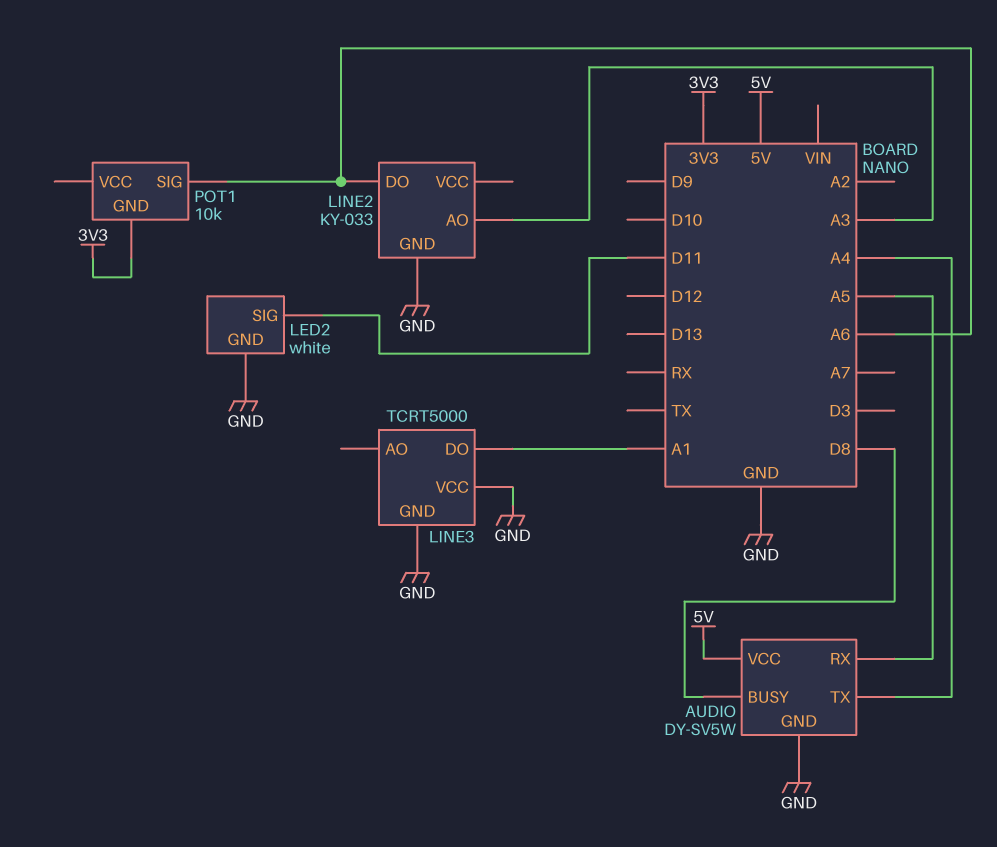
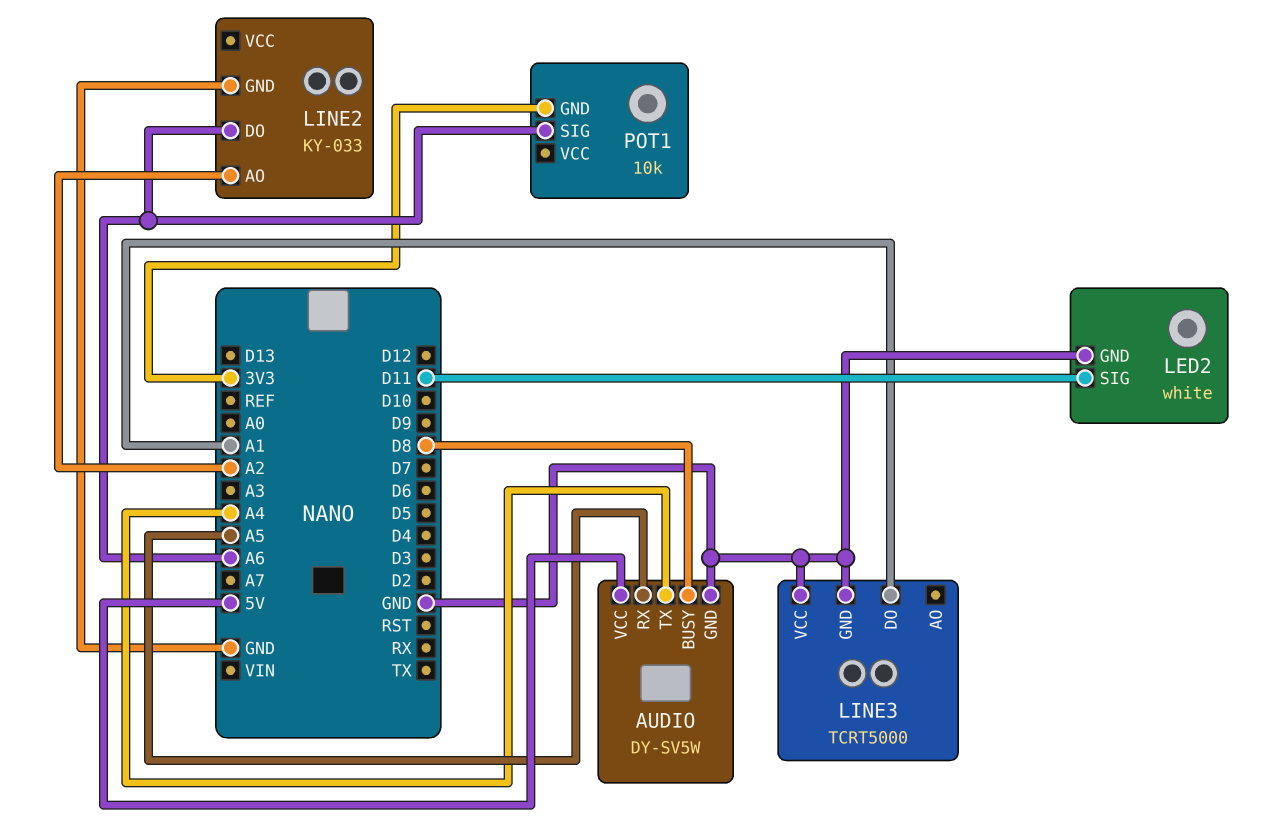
LINE2 pin AO: A3 -> A2

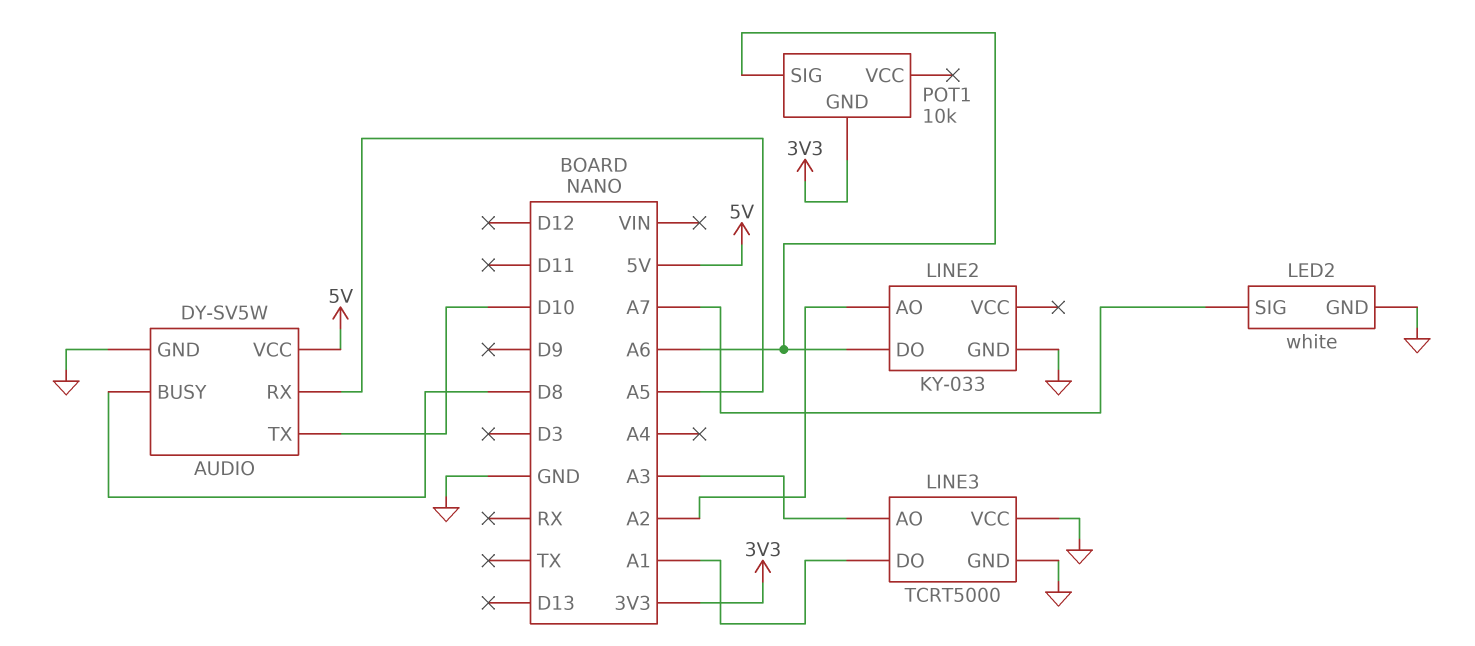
AUDIO pin TX: A4 -> D10
LED2 pin SIG: D11 -> A7
LINE3 pin AO: none -> A3

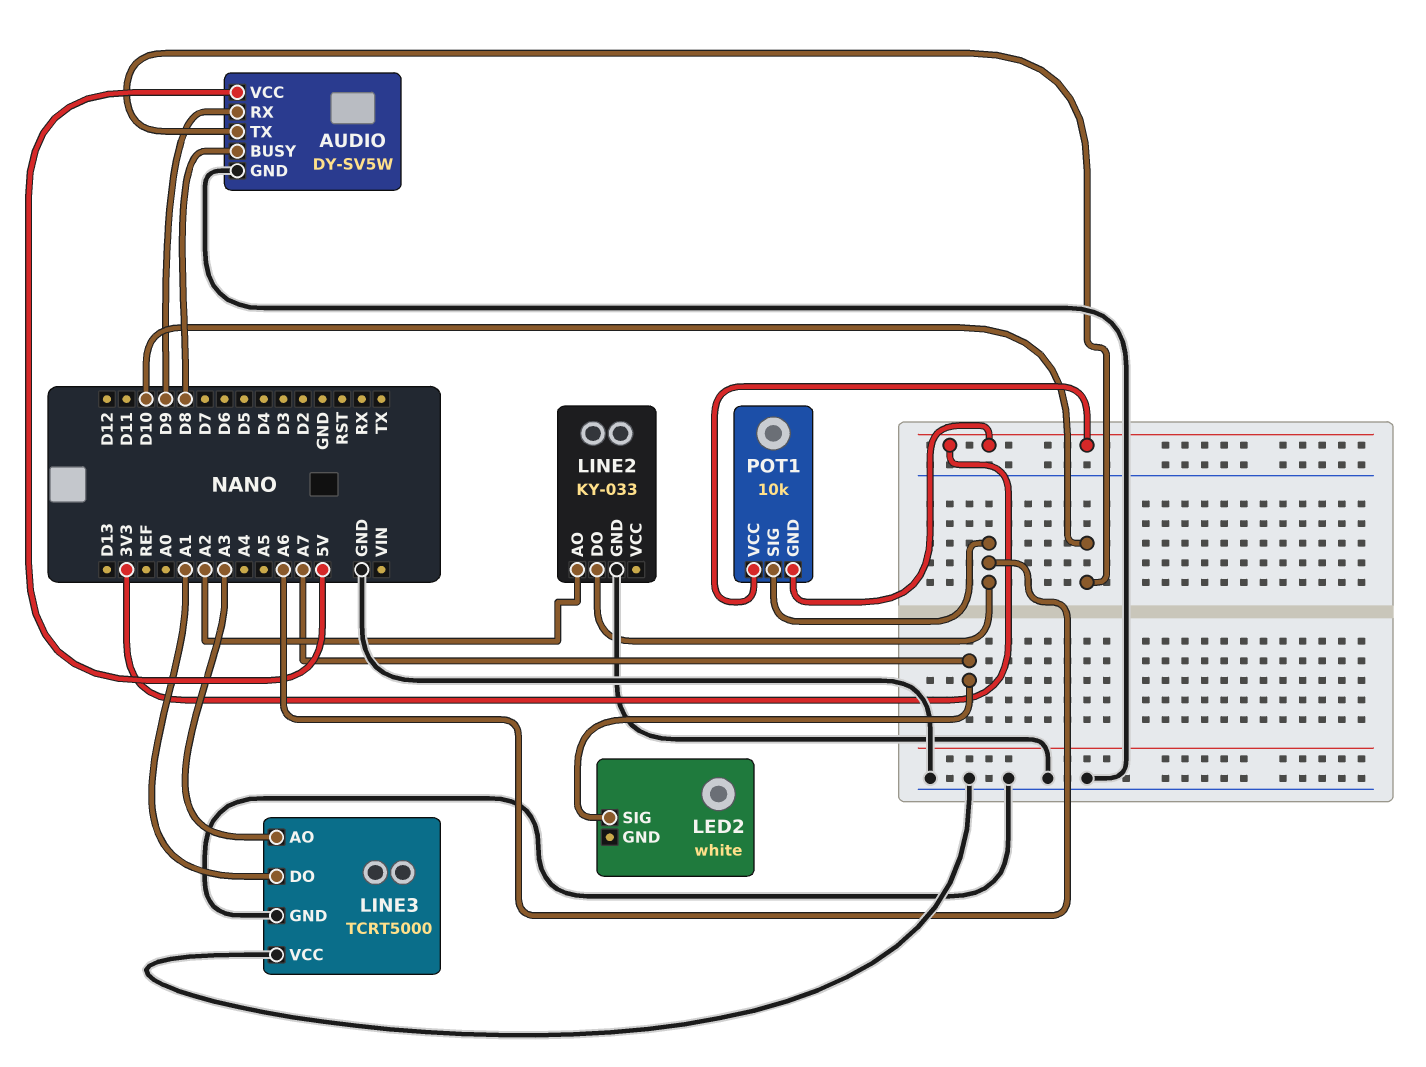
AUDIO pin RX: A5 -> D9
LED2 pin GND: GND -> none
POT1 pin VCC: none -> 3V3

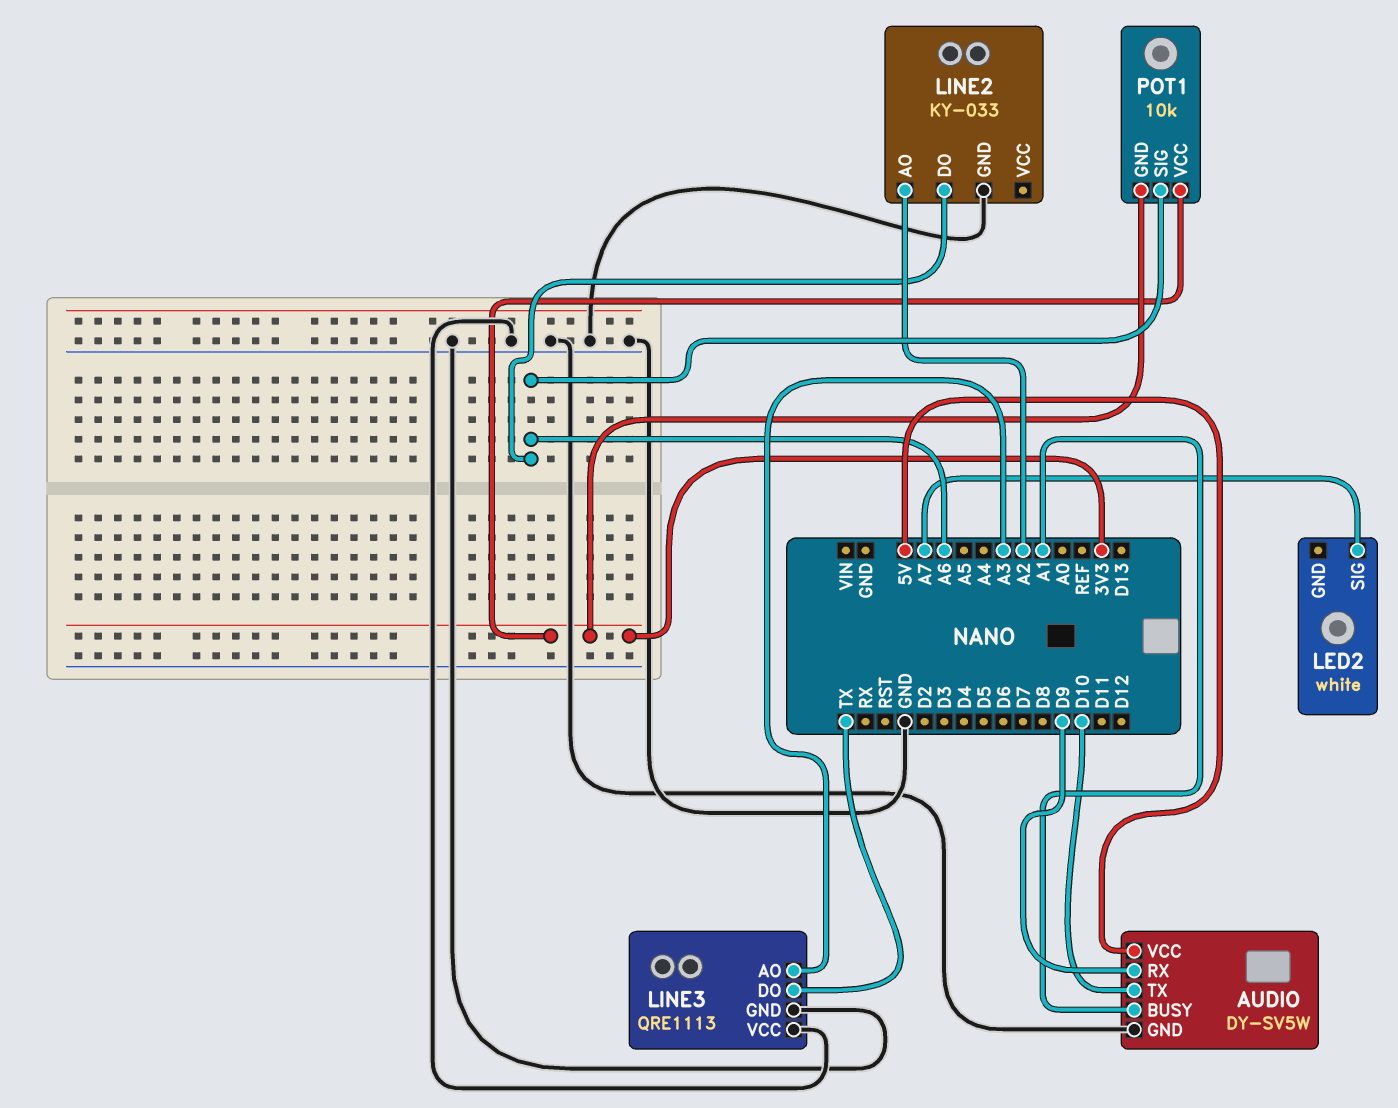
AUDIO pin BUSY: D8 -> A1
LINE3: TCRT5000 -> QRE1113
LINE3 pin DO: A1 -> TX

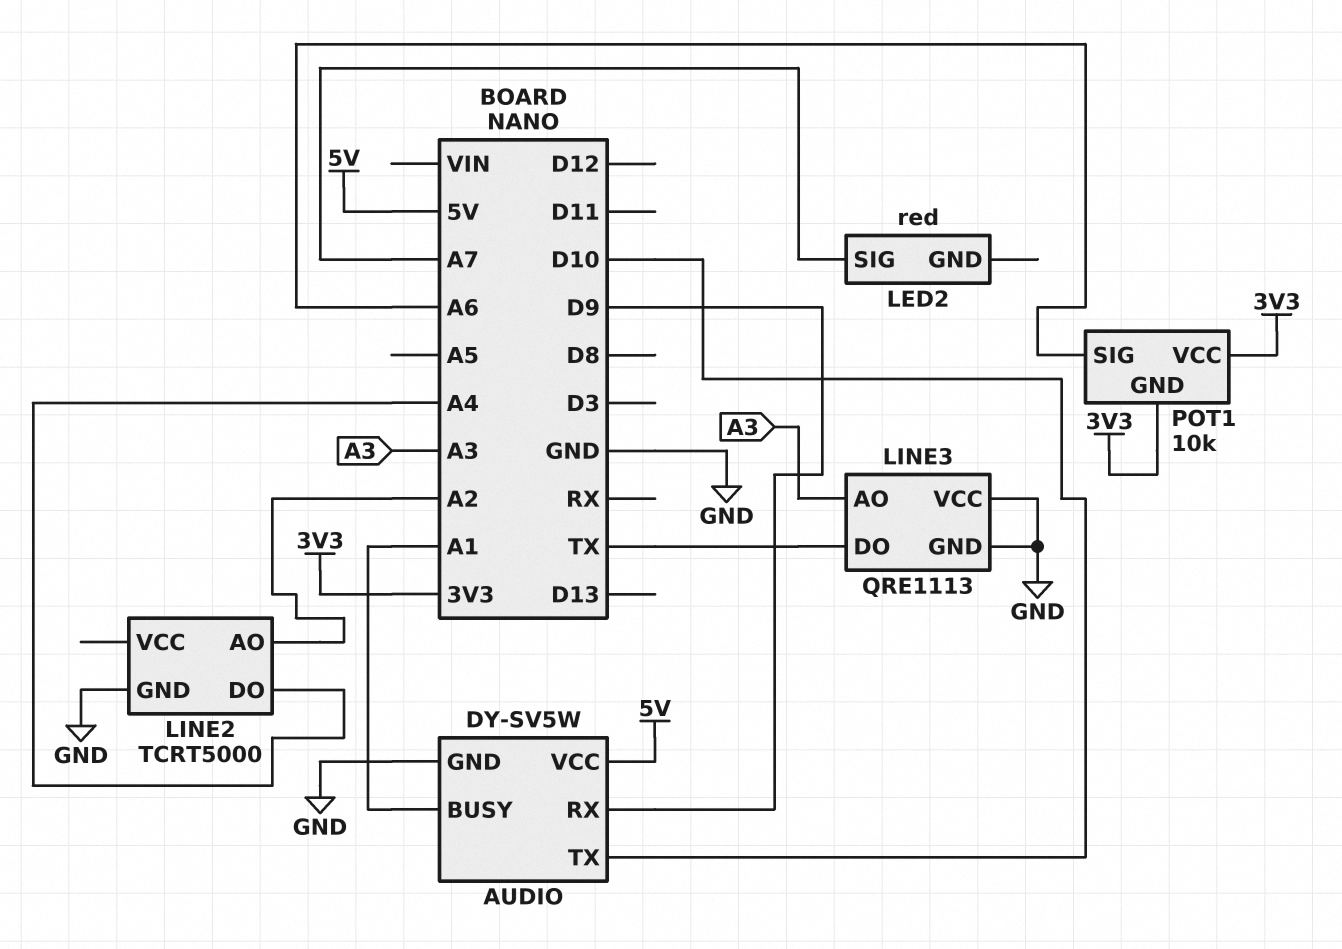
LED2: white -> red
LINE2: KY-033 -> TCRT5000
LINE2 pin DO: A6 -> A4

